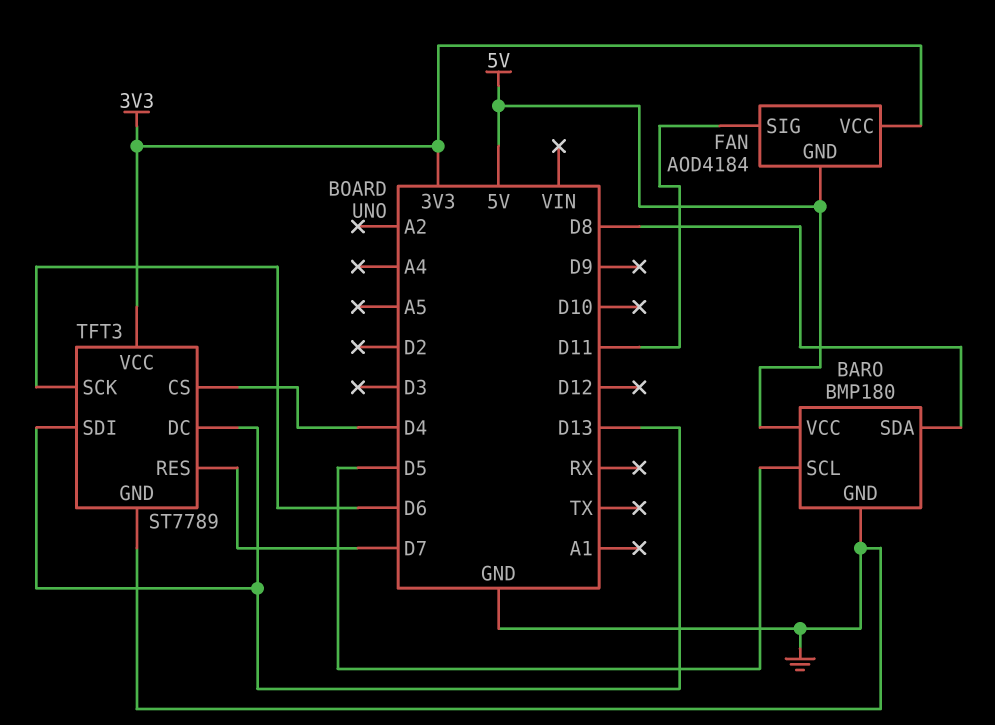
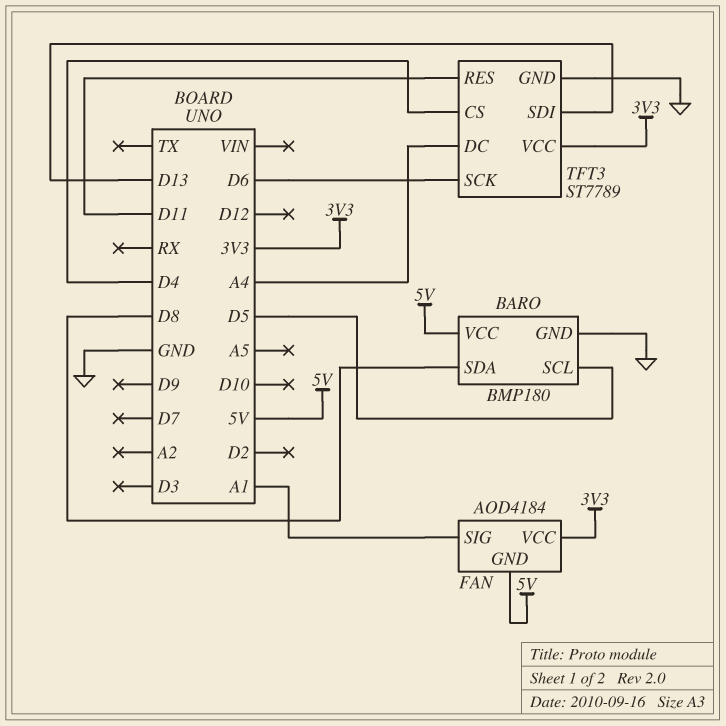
FAN pin SIG: D11 -> A1
TFT3 pin DC: D13 -> A4
TFT3 pin RES: D7 -> D11

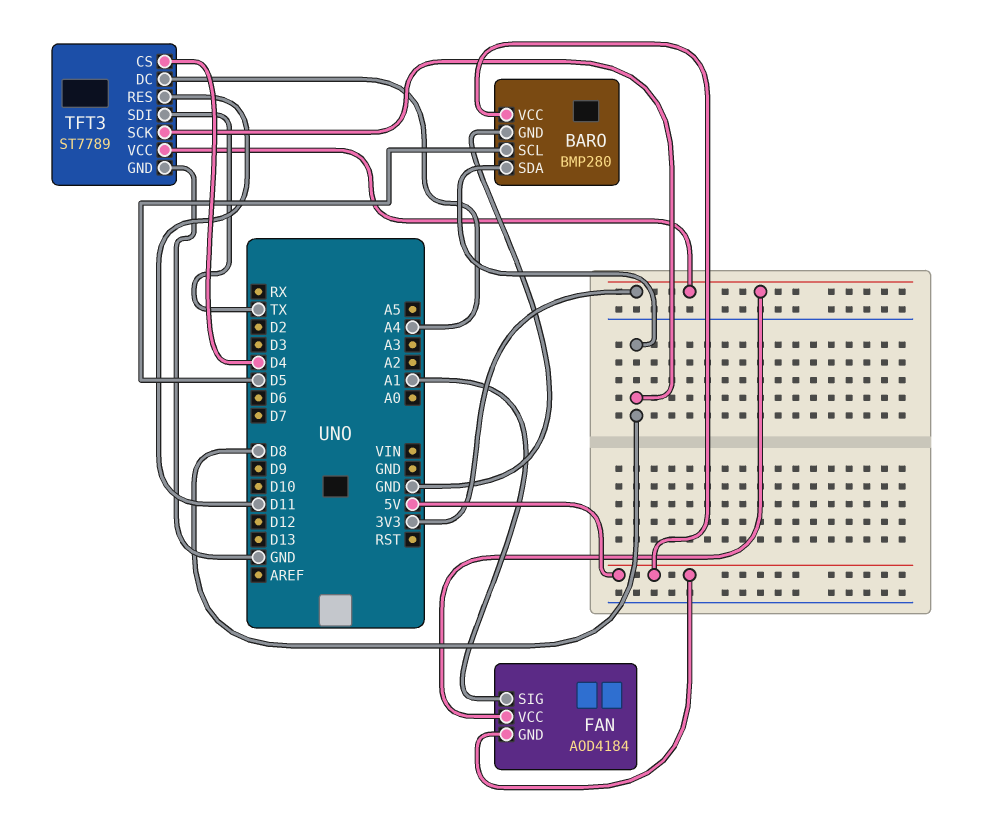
BARO: BMP180 -> BMP280
TFT3 pin SCK: D6 -> D8
TFT3 pin SDI: D13 -> TX

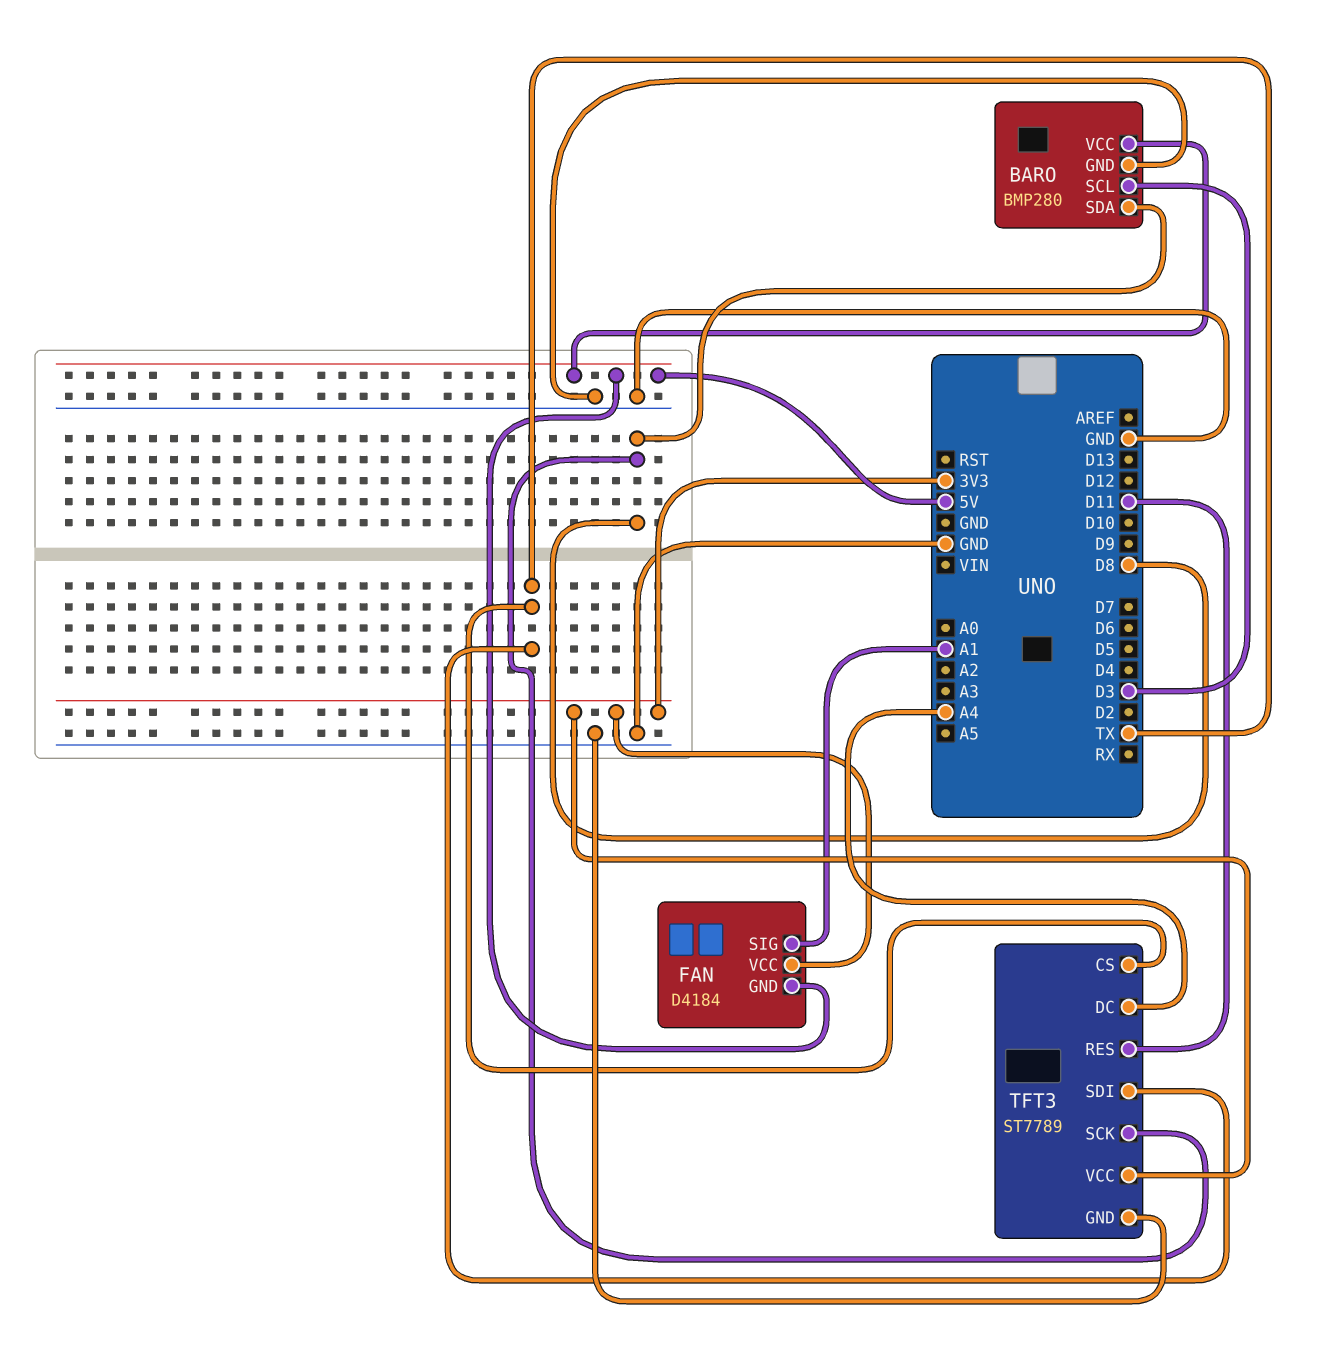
BARO pin SCL: D5 -> D3
FAN: AOD4184 -> D4184
TFT3 pin CS: D4 -> TX

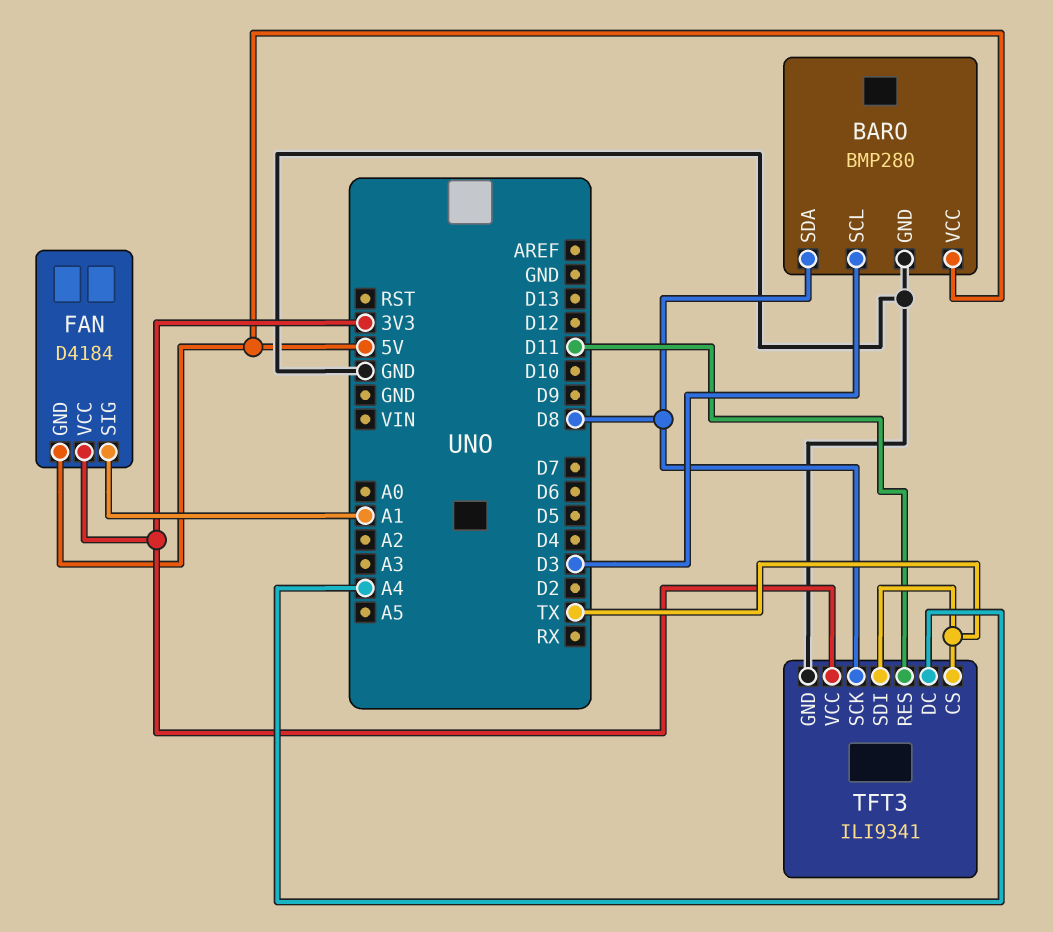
TFT3: ST7789 -> ILI9341

